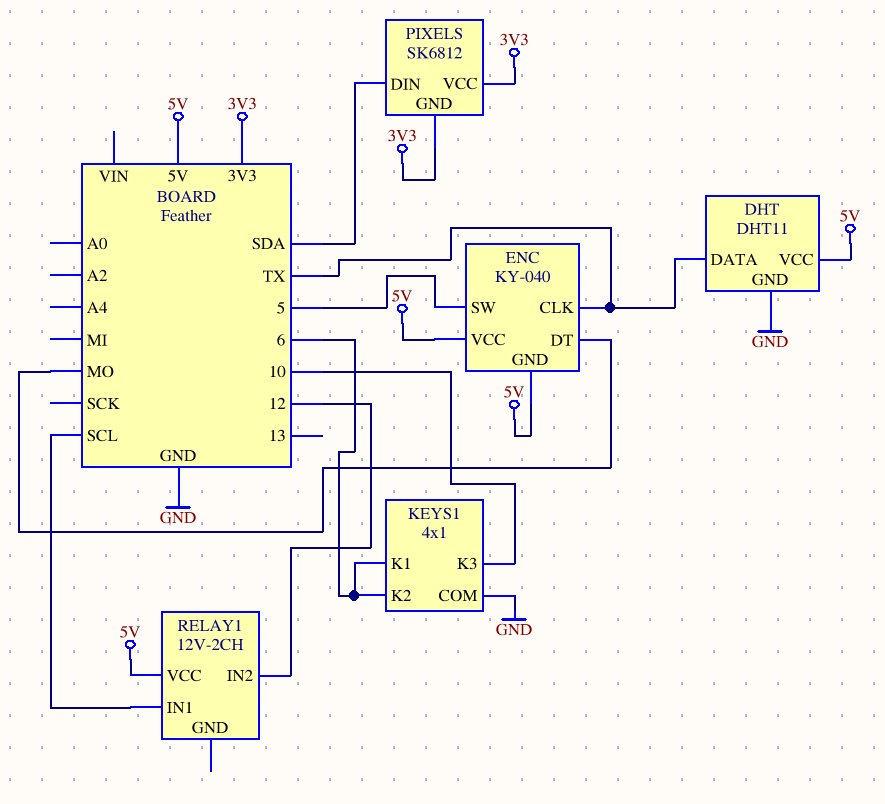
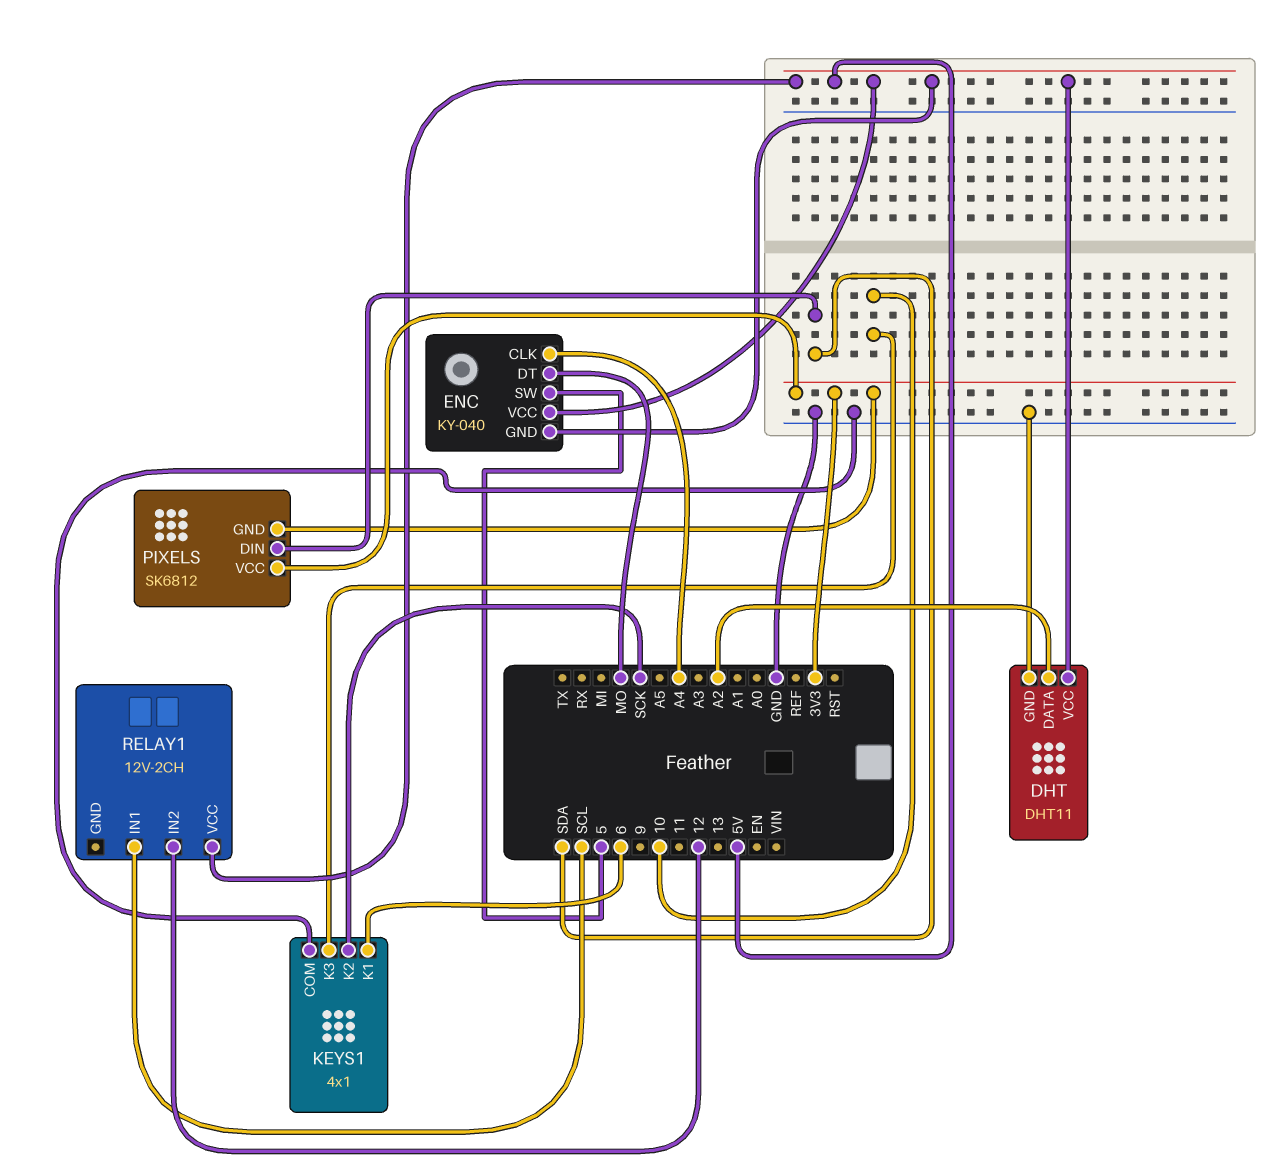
DHT pin DATA: TX -> A2
ENC pin CLK: TX -> A4
KEYS1 pin K2: 6 -> SCK

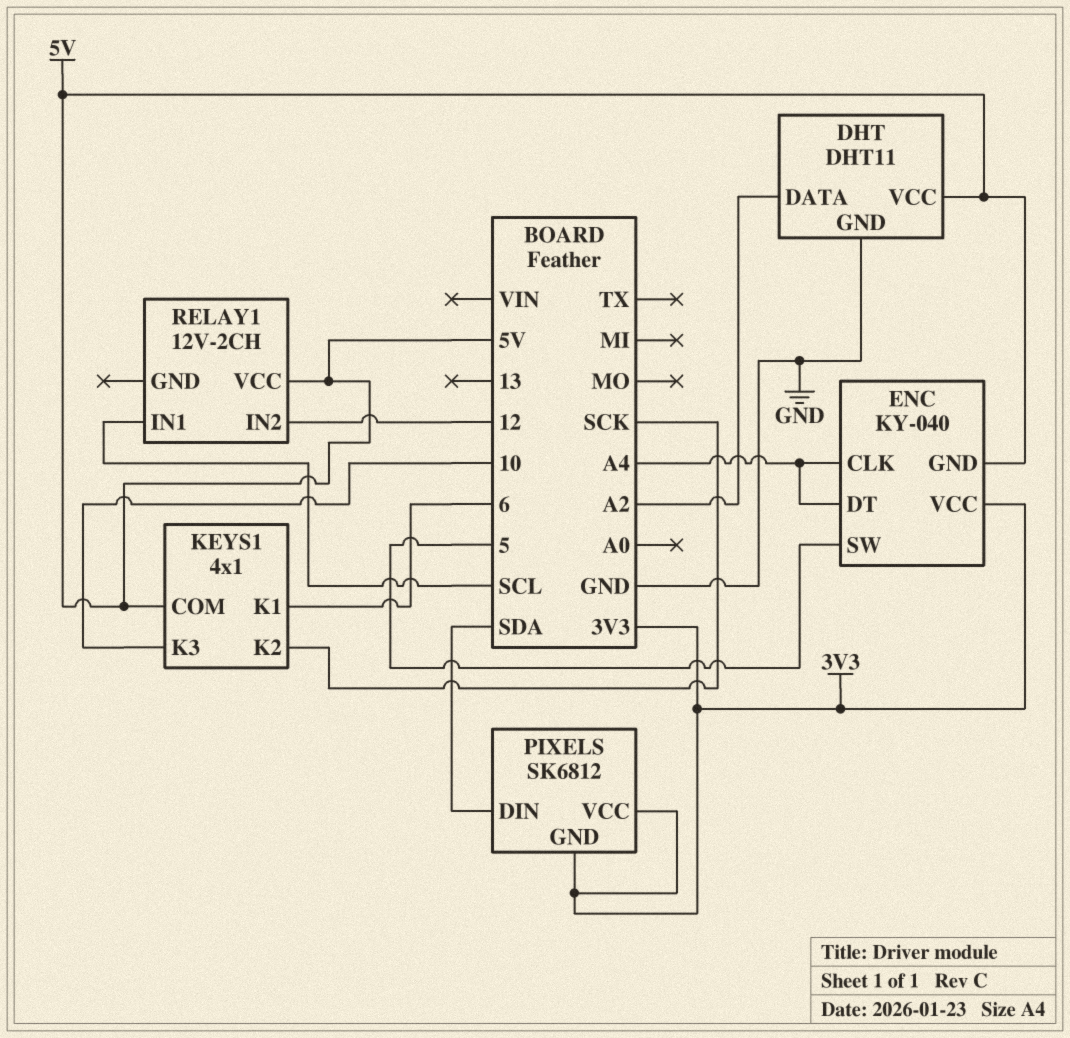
ENC pin DT: MO -> A4
ENC pin VCC: 5V -> 3V3
KEYS1 pin COM: GND -> 5V

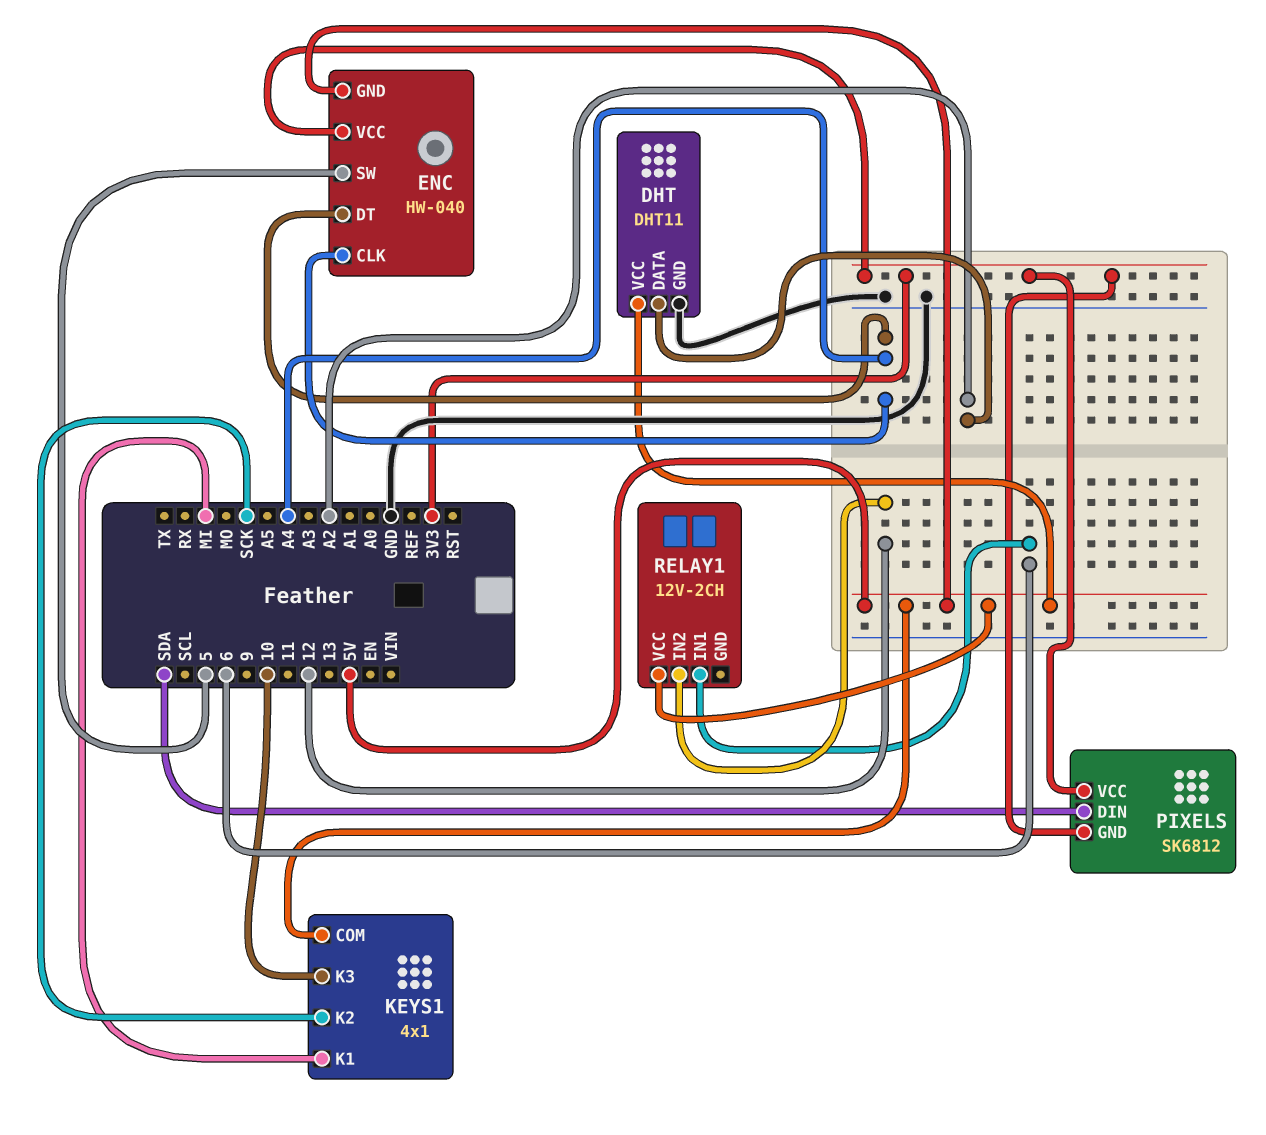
ENC: KY-040 -> HW-040
KEYS1 pin K1: 6 -> MI
RELAY1 pin IN1: SCL -> 6

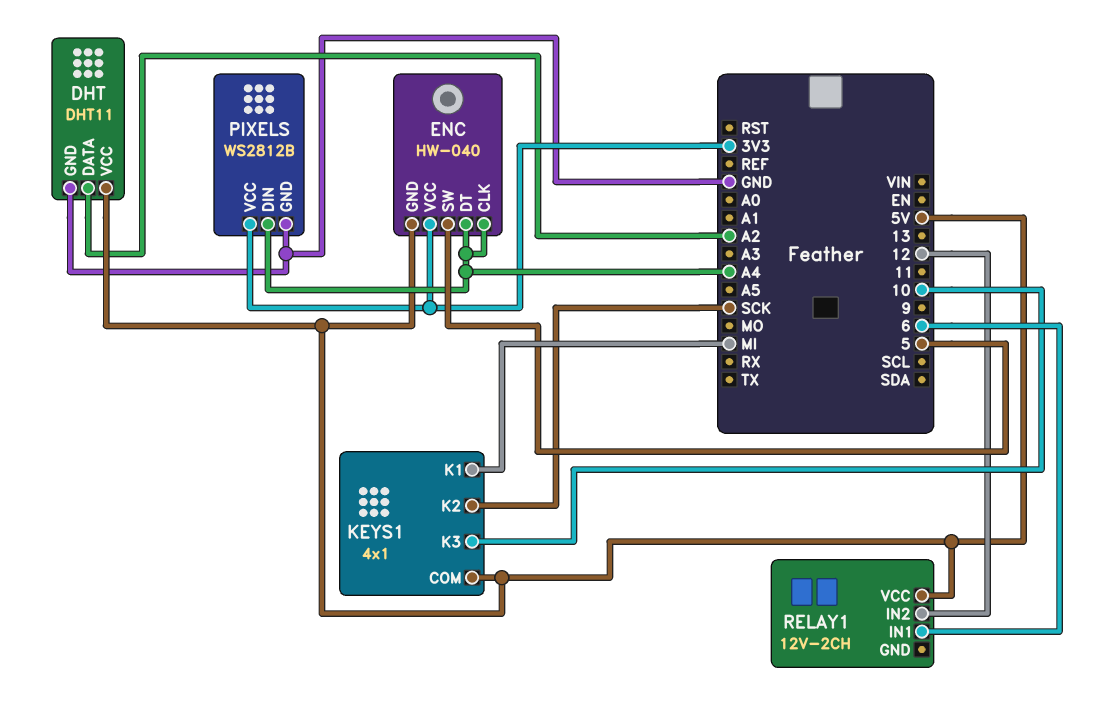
PIXELS: SK6812 -> WS2812B
PIXELS pin DIN: SDA -> A4
PIXELS pin GND: 3V3 -> GND

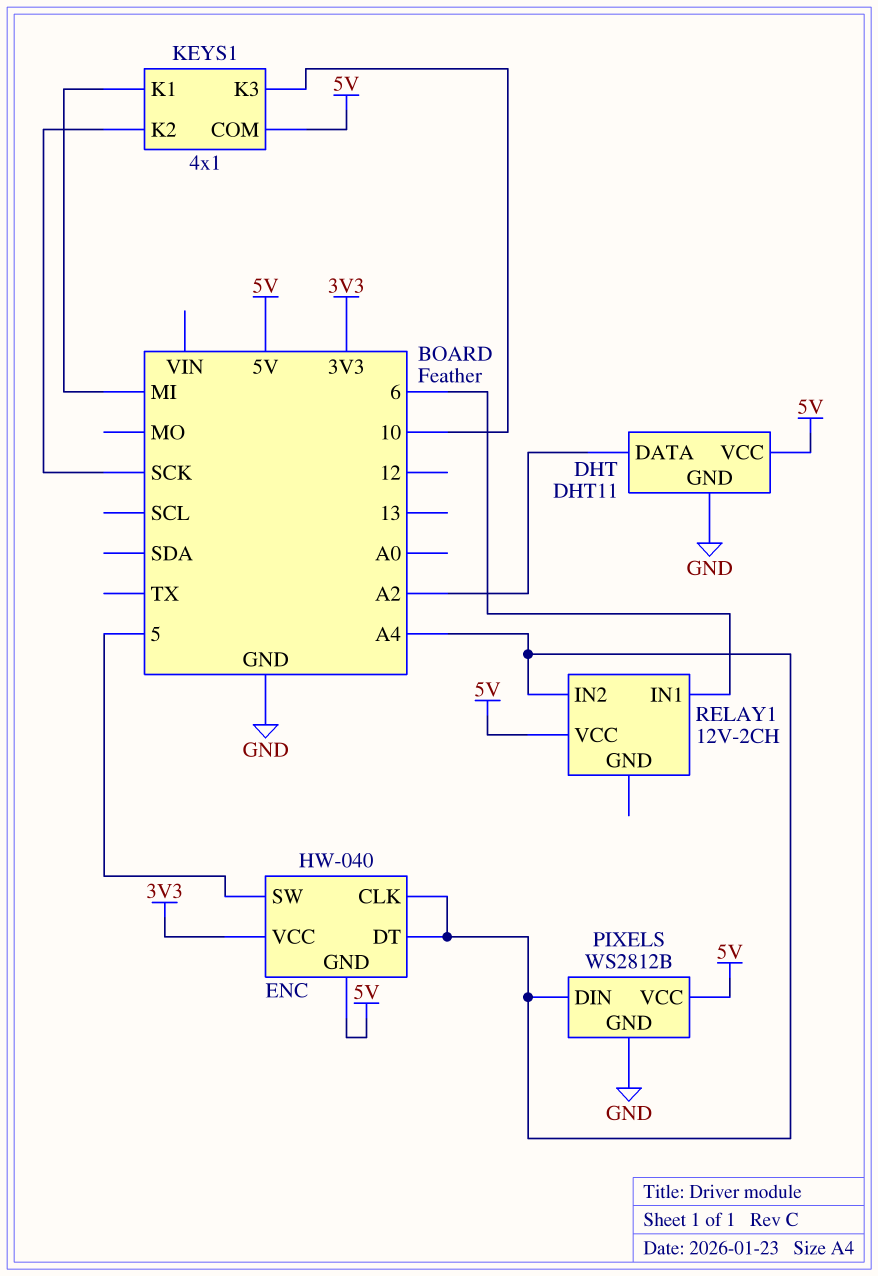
PIXELS pin VCC: 3V3 -> 5V
RELAY1 pin IN2: 12 -> A4

